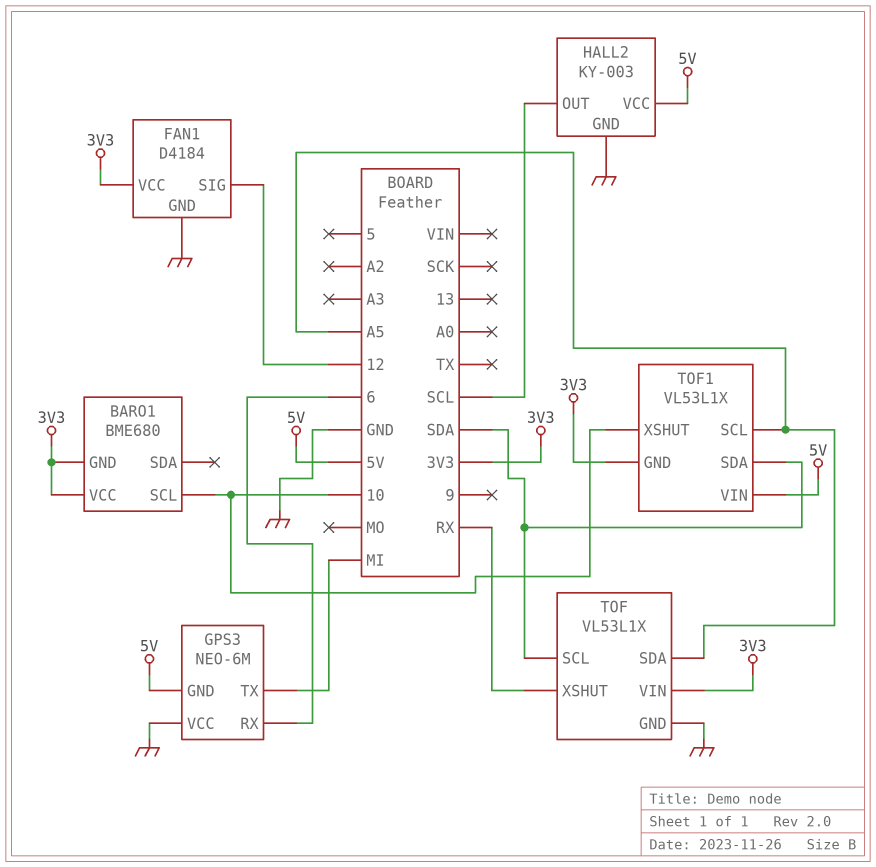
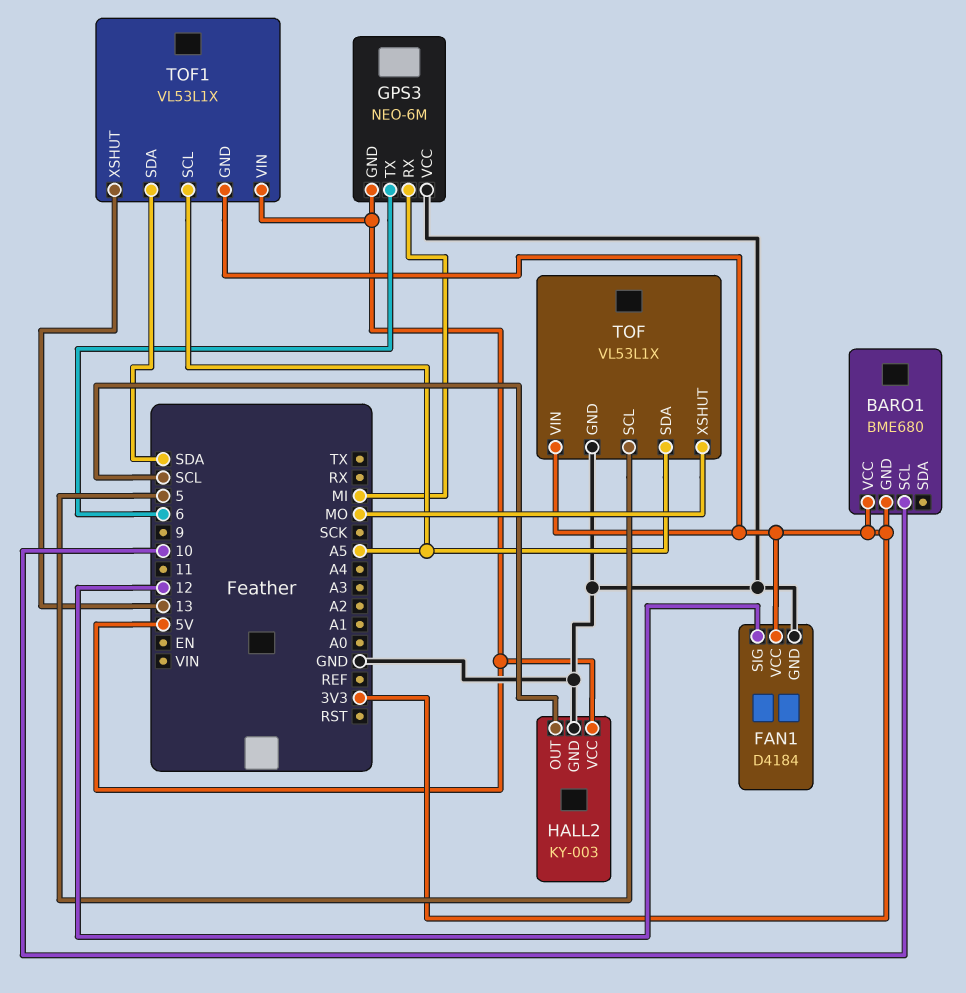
GPS3 pin RX: 6 -> MI
GPS3 pin TX: MI -> 6
TOF pin SCL: SDA -> 5
TOF pin XSHUT: RX -> MO
TOF1 pin XSHUT: 10 -> 13

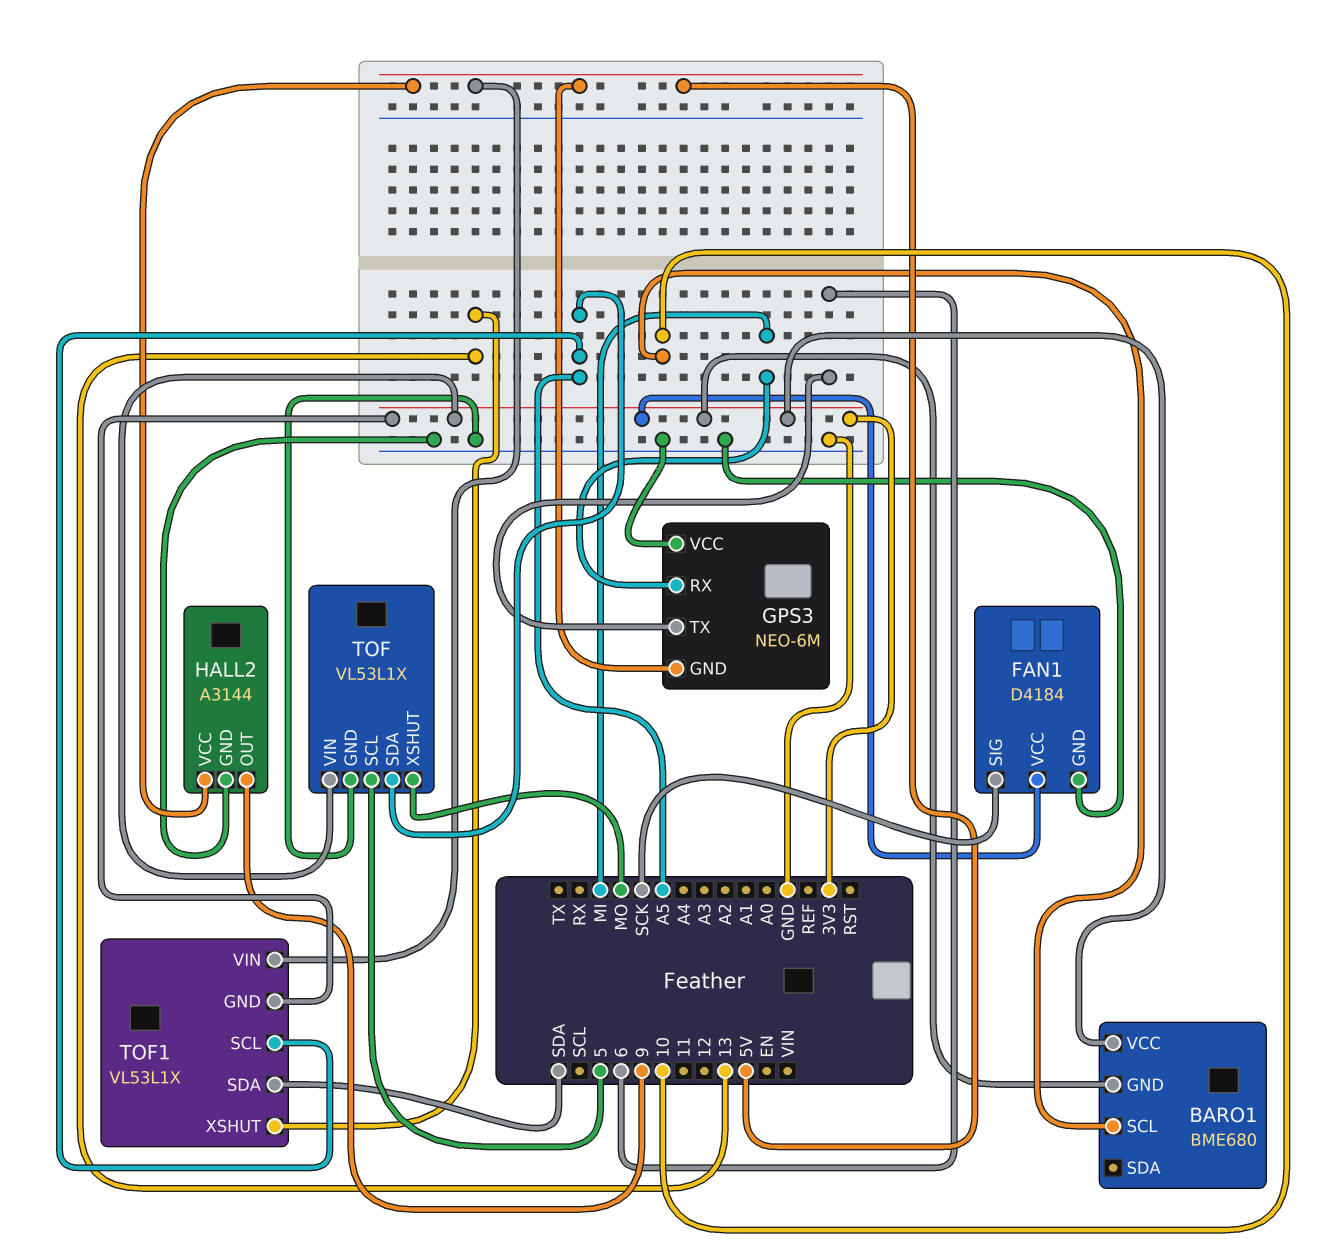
FAN1 pin SIG: 12 -> SCK
HALL2: KY-003 -> A3144
HALL2 pin OUT: SCL -> 9

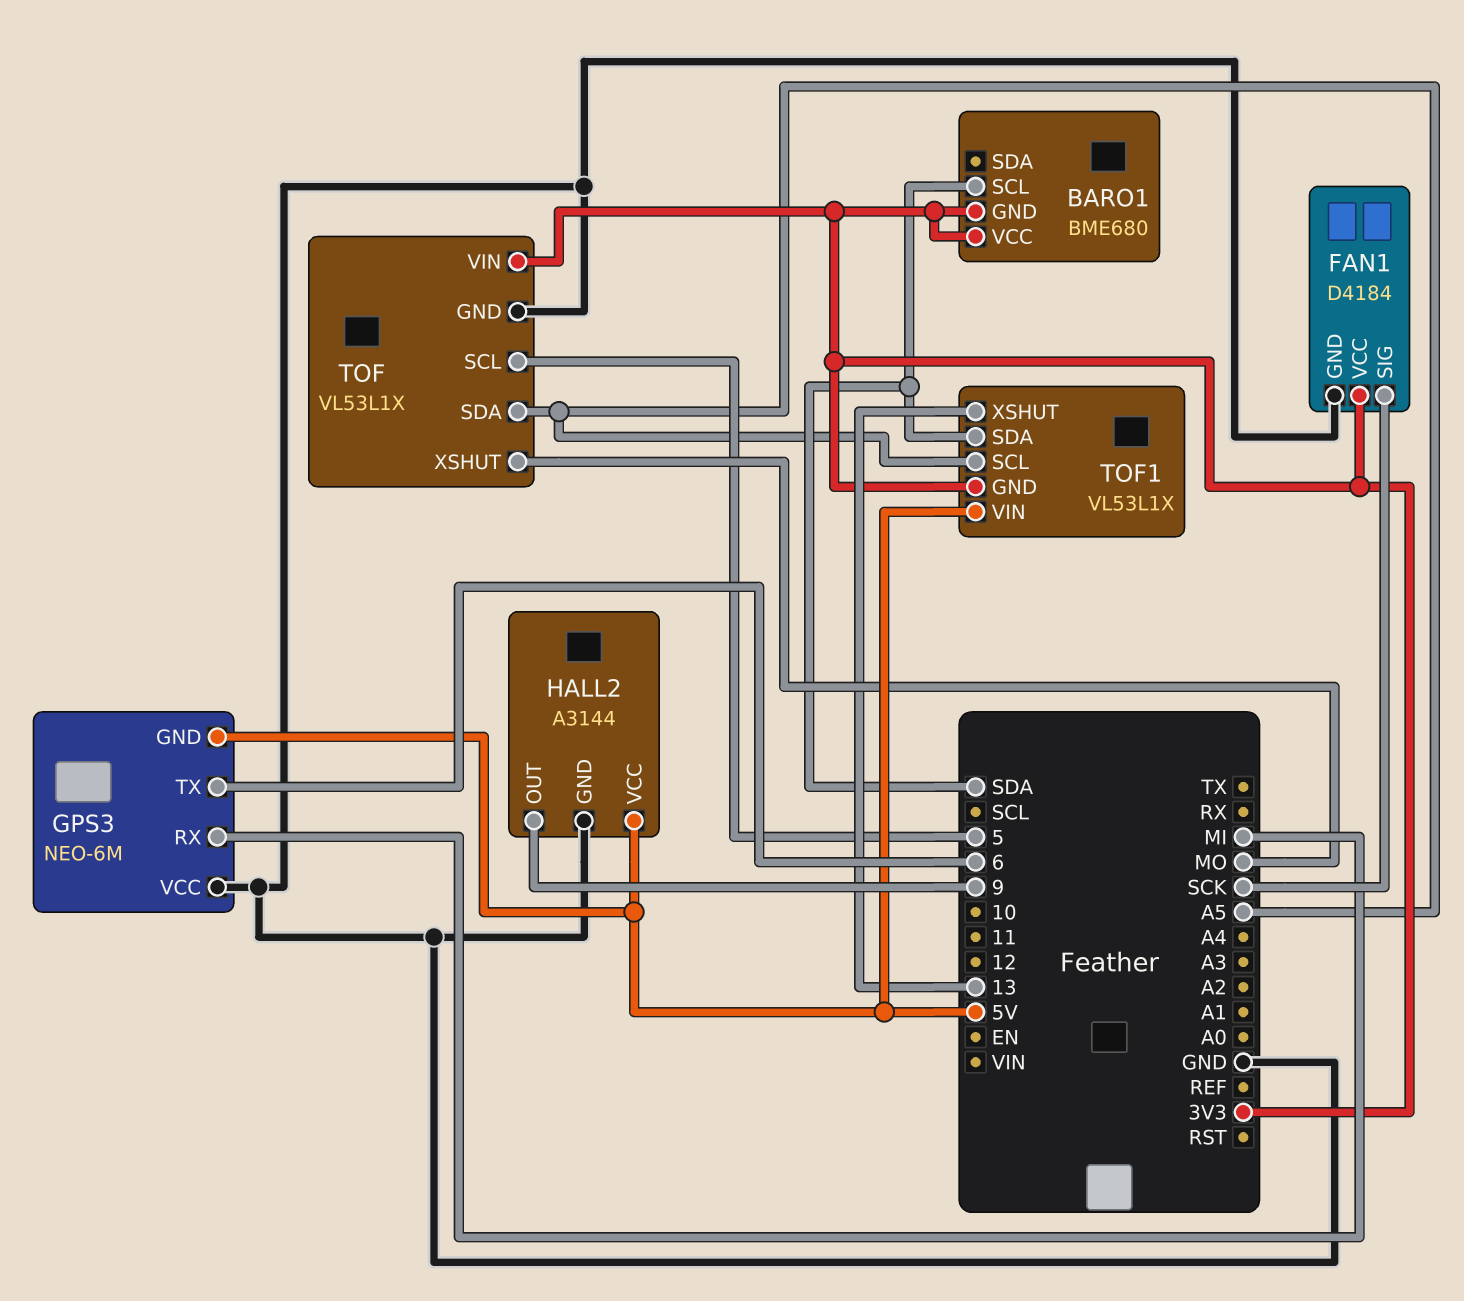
BARO1 pin SCL: 10 -> SDA

